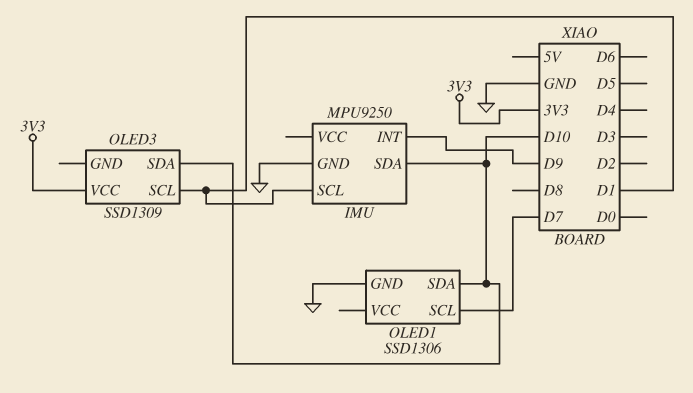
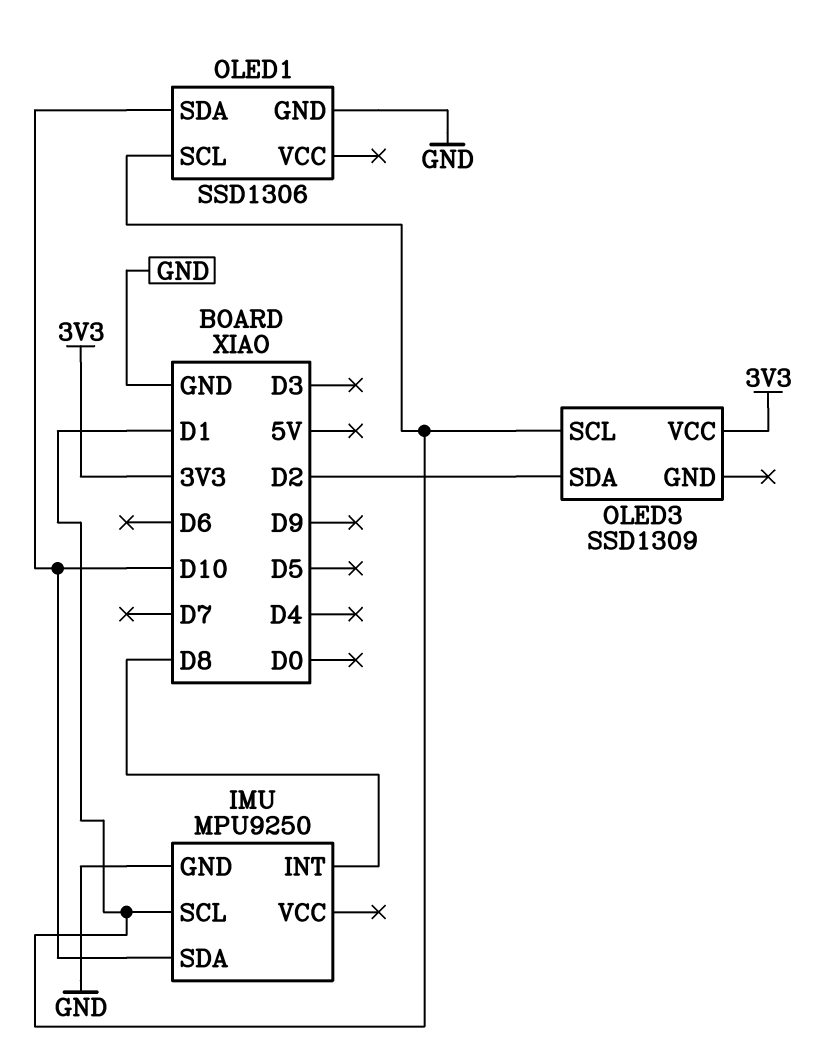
IMU pin INT: D9 -> D8
OLED1 pin SCL: D7 -> D1
OLED3 pin SDA: D10 -> D2

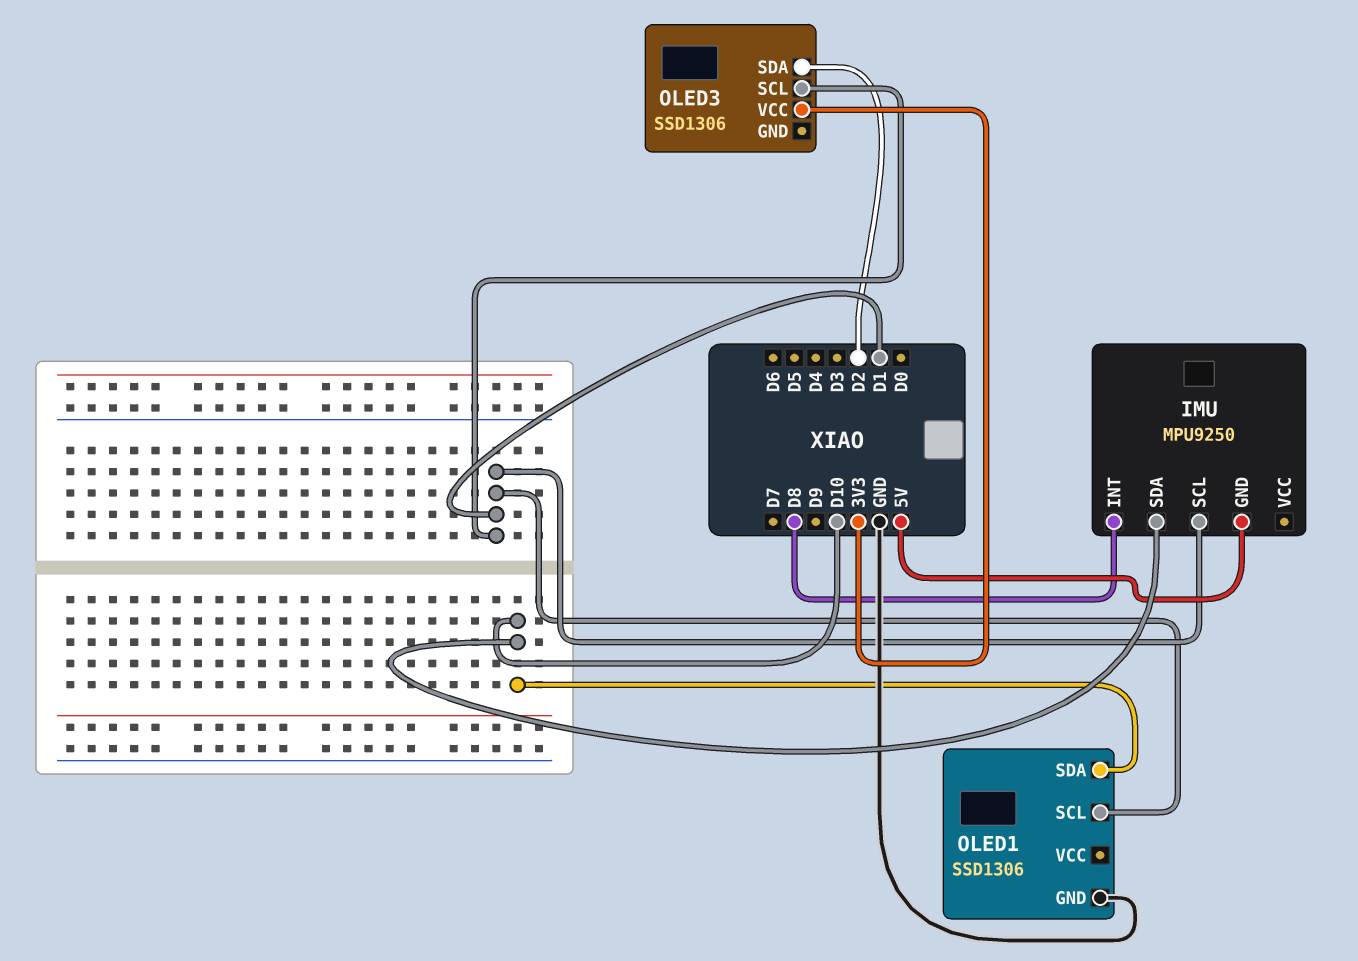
IMU pin GND: GND -> 5V
OLED3: SSD1309 -> SSD1306

